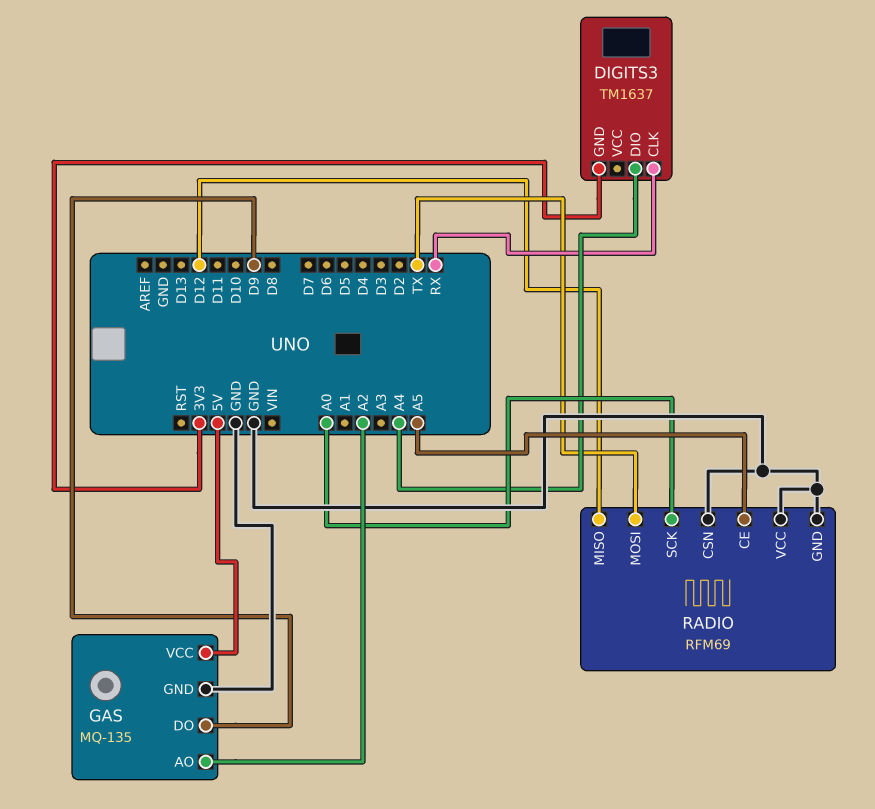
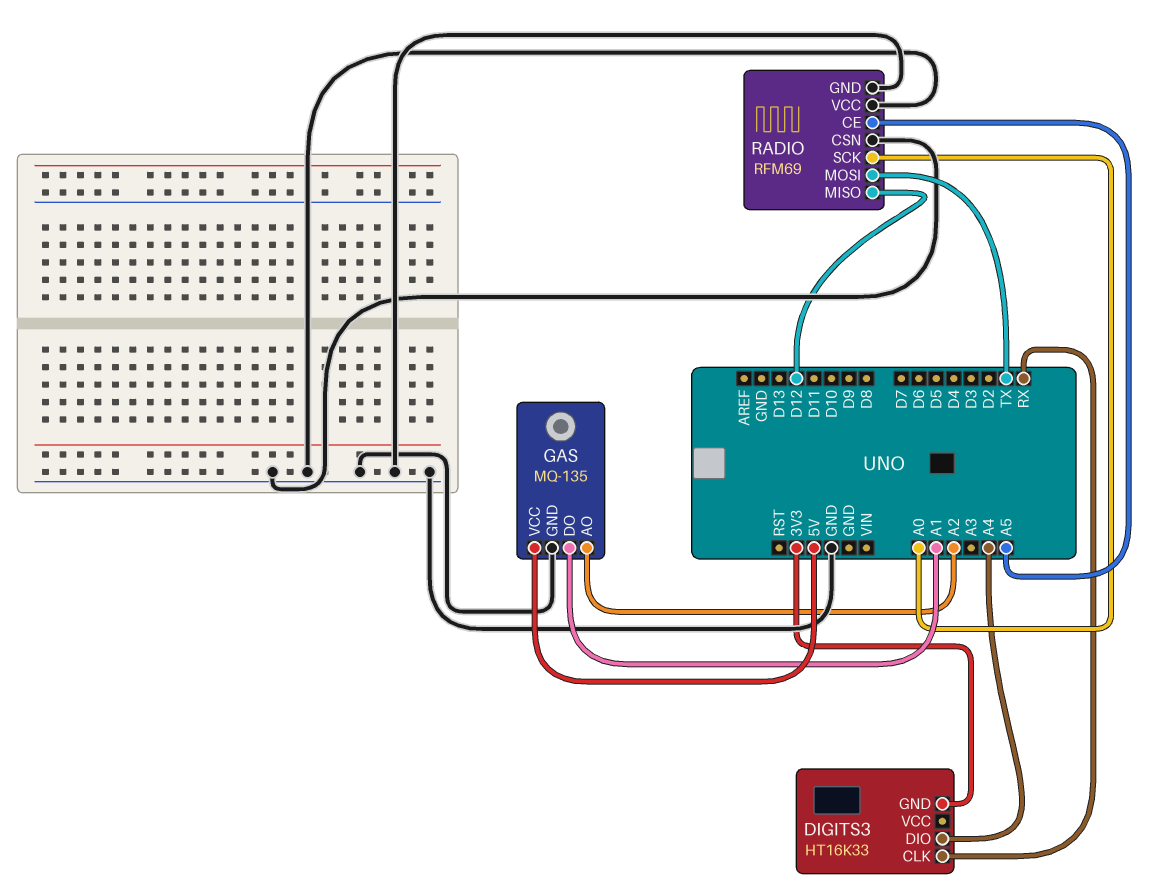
DIGITS3: TM1637 -> HT16K33
GAS pin DO: D9 -> A1

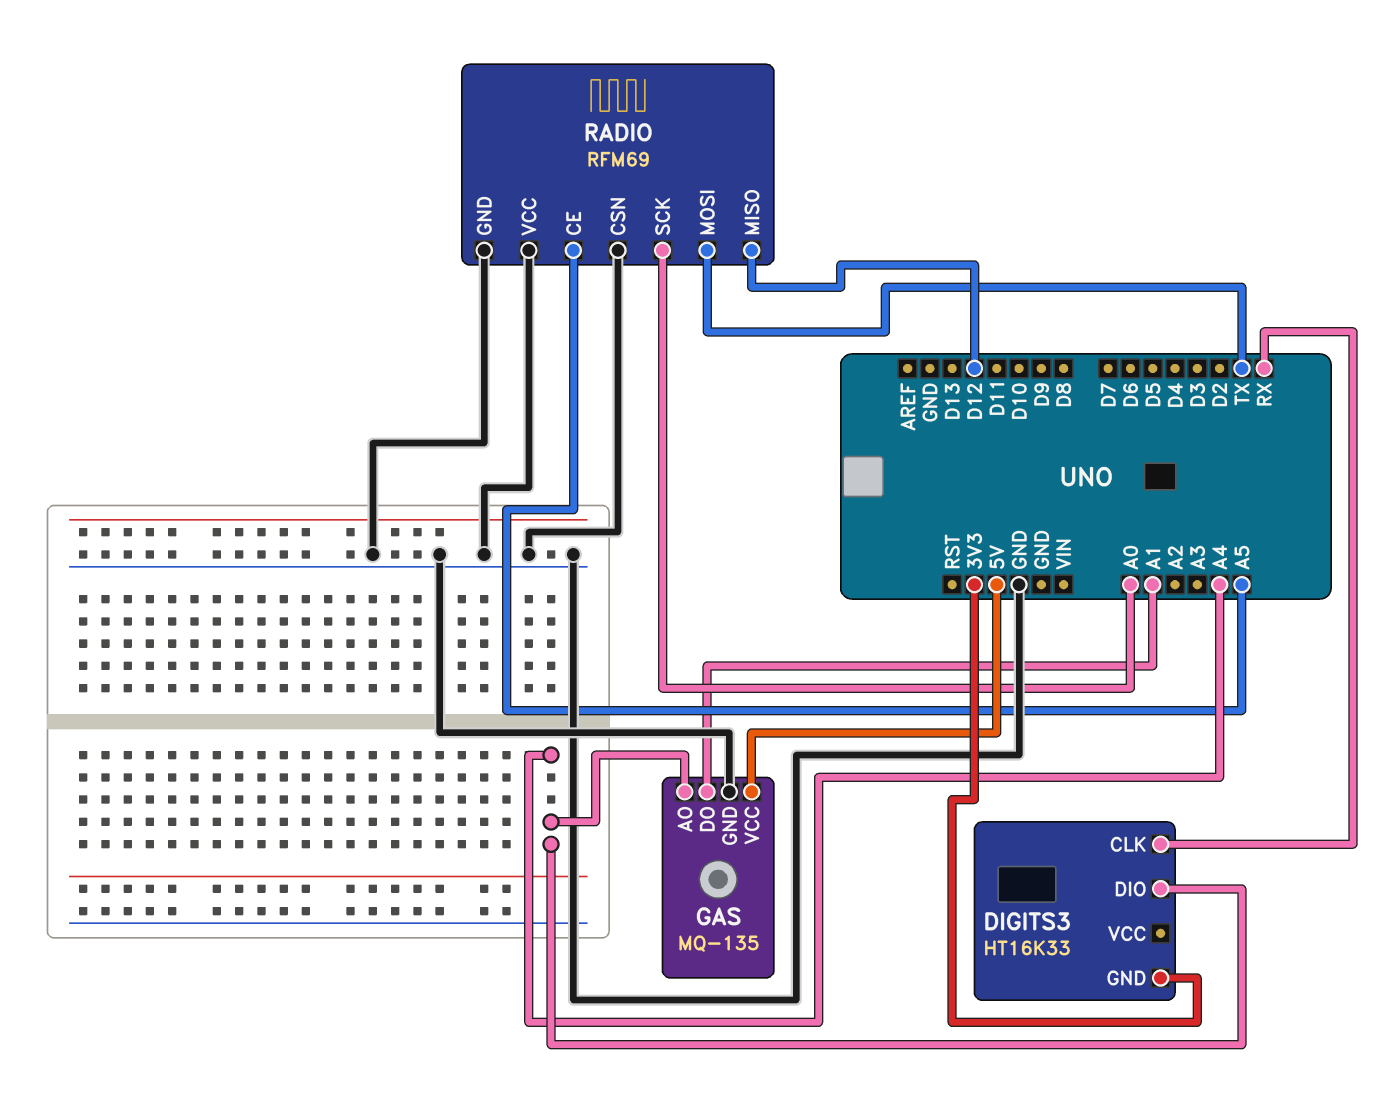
GAS pin AO: A2 -> A4

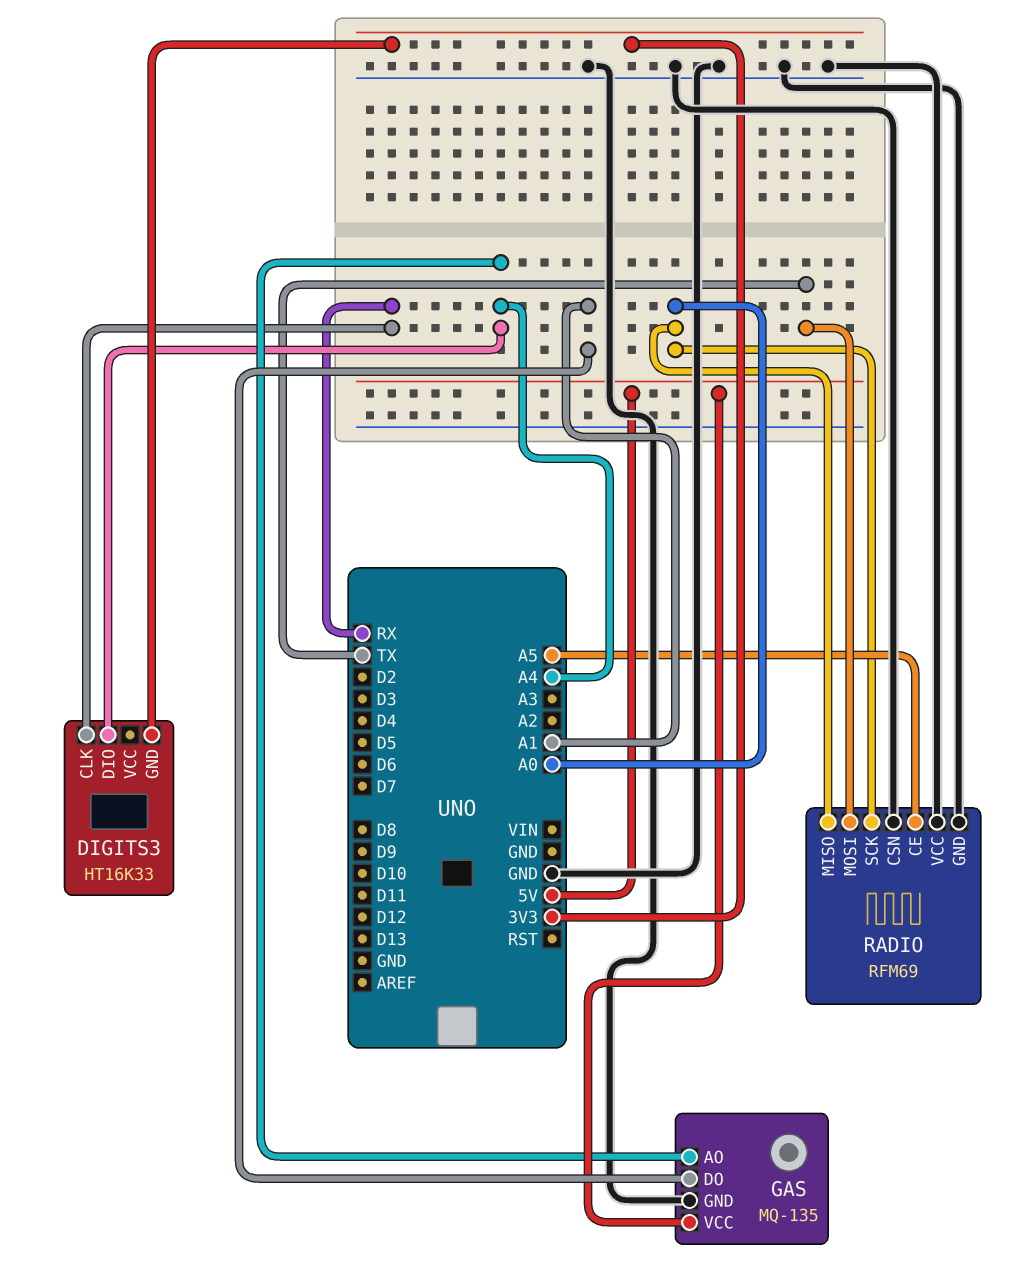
RADIO pin MISO: D12 -> A0

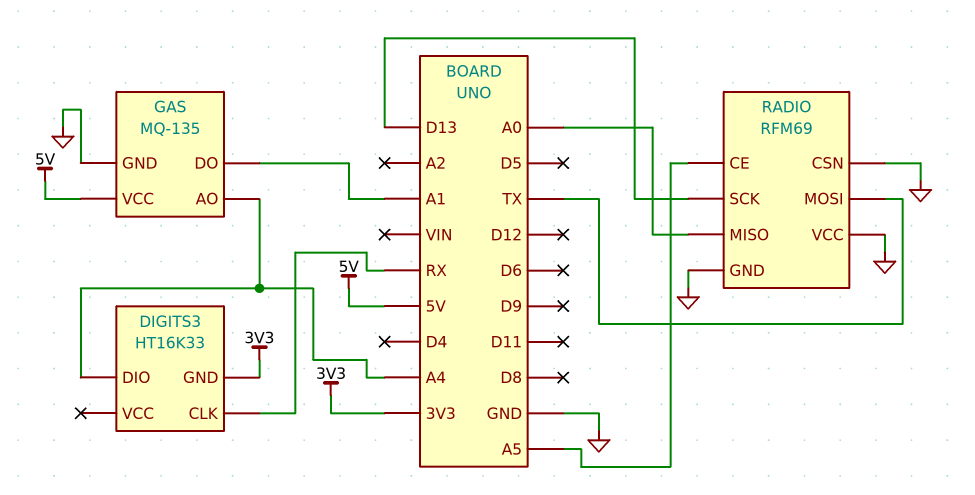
RADIO pin SCK: A0 -> D13

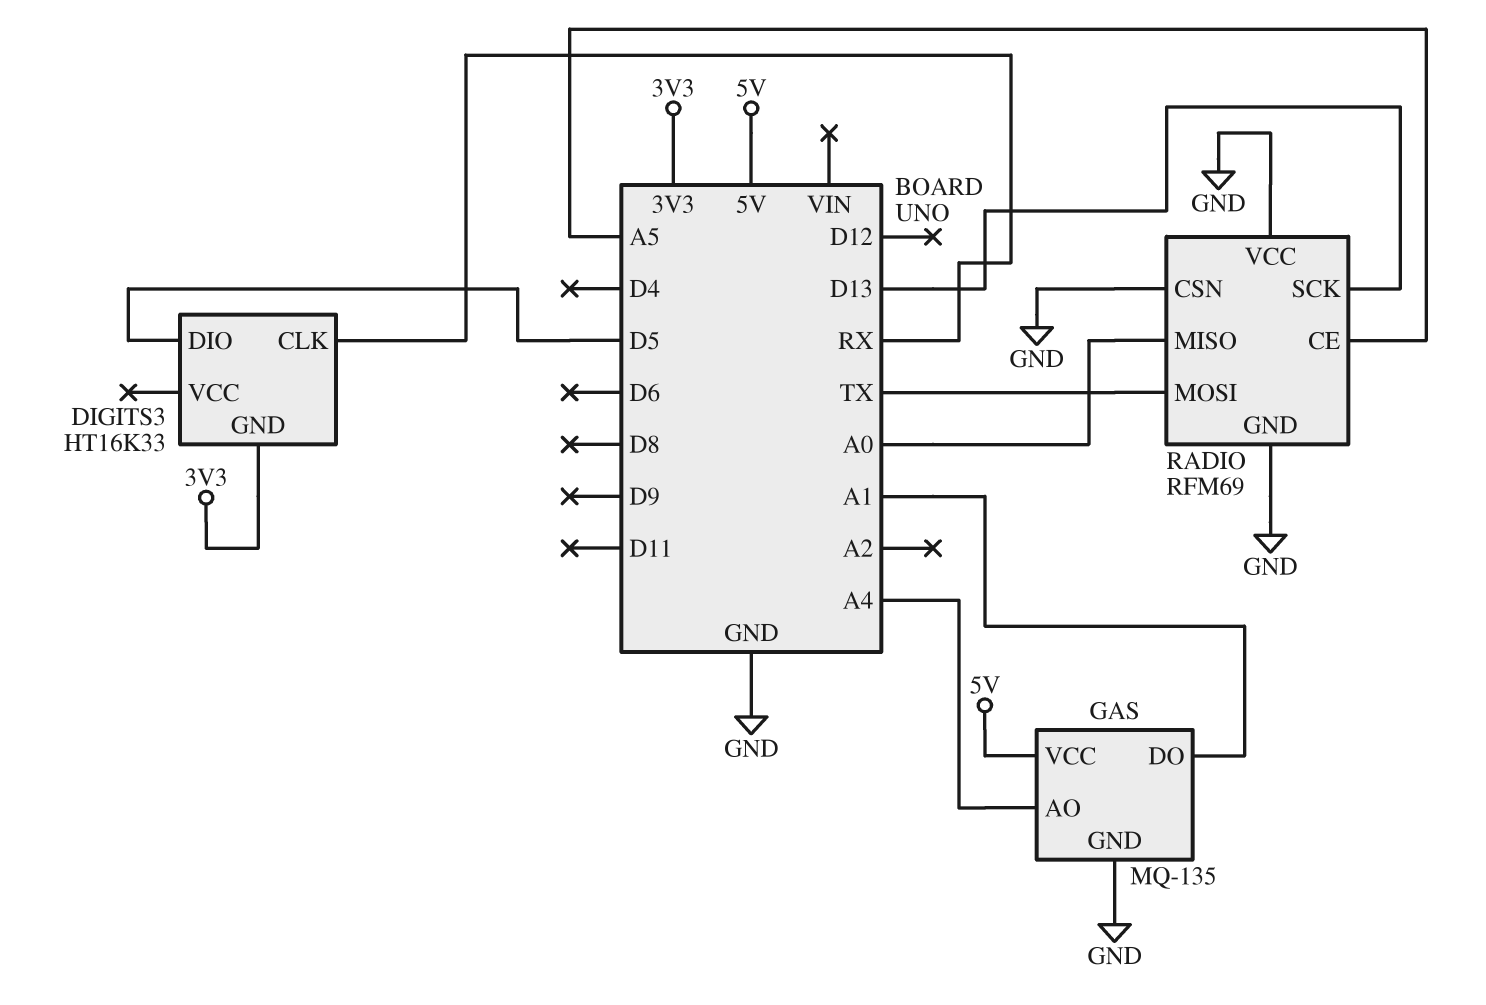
DIGITS3 pin DIO: A4 -> D5

